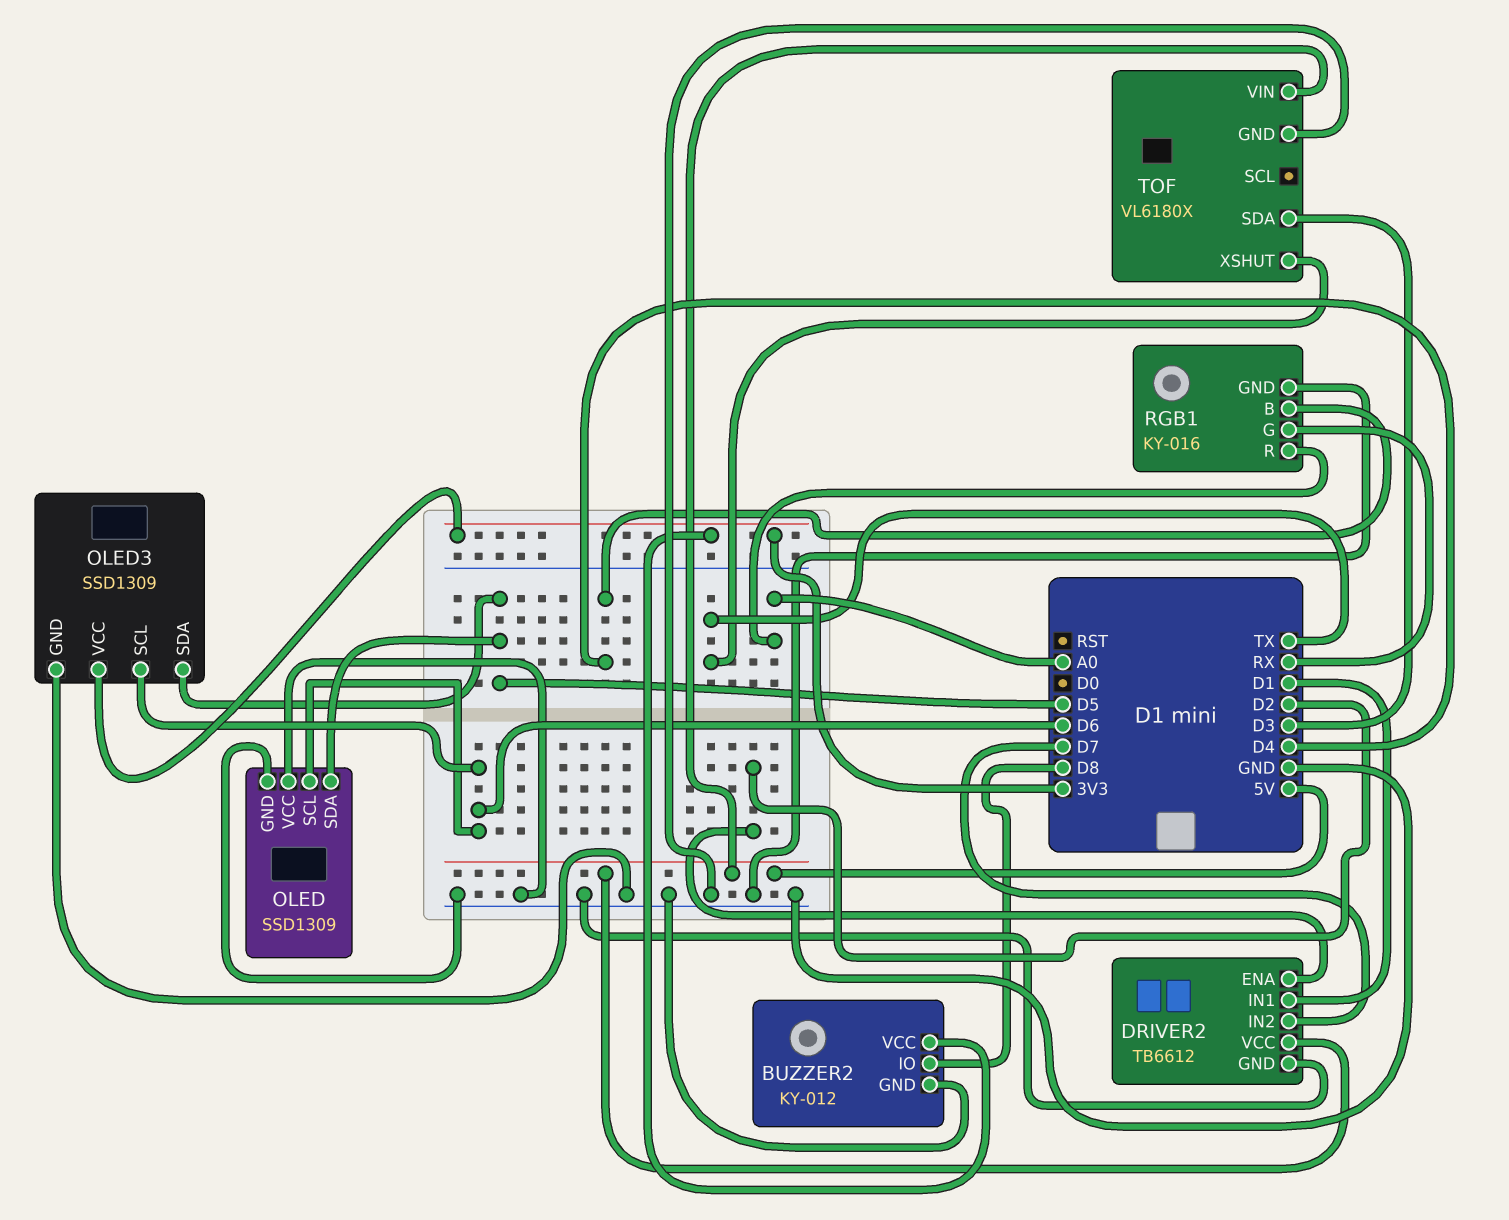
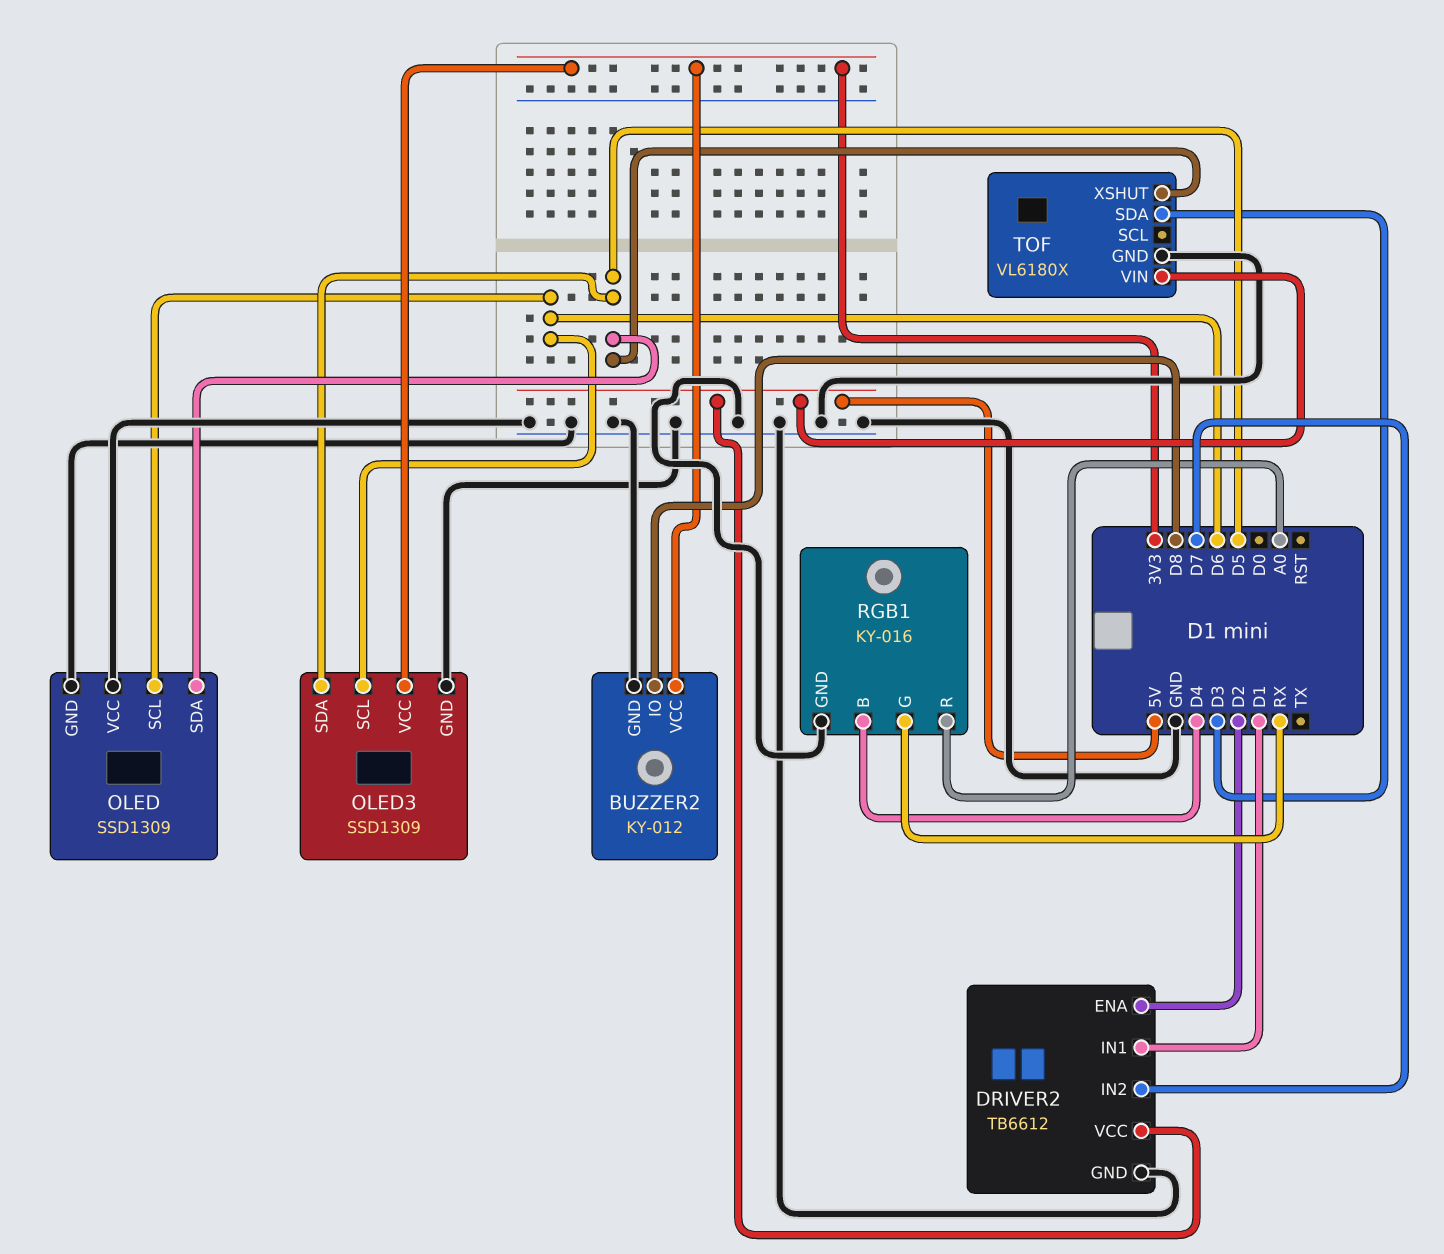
TOF pin XSHUT: TX -> D5

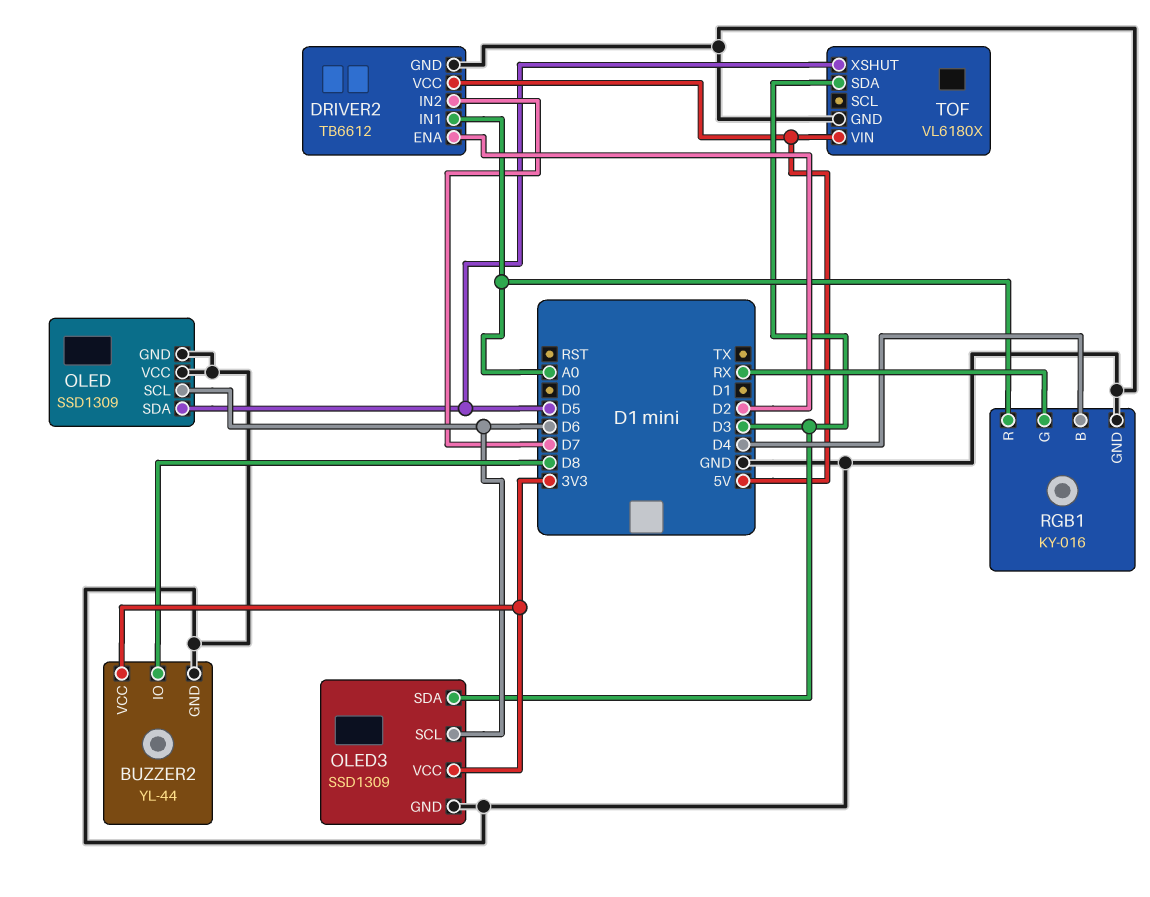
BUZZER2: KY-012 -> YL-44
DRIVER2 pin IN1: D1 -> A0
OLED3 pin SDA: D5 -> D3

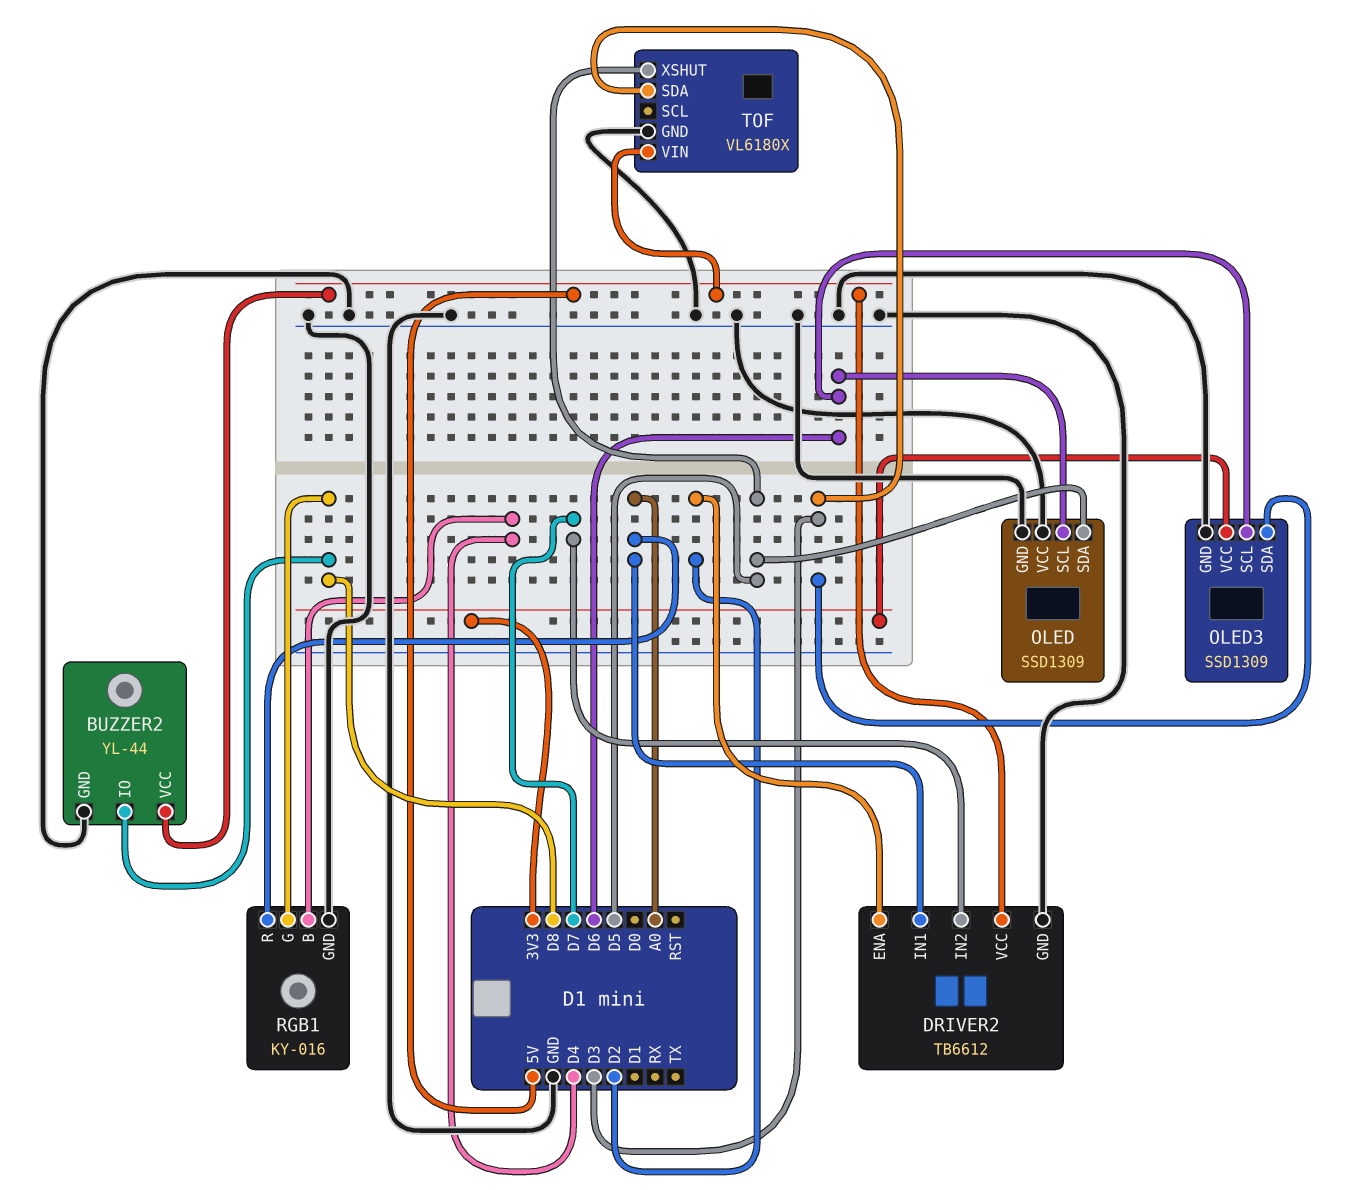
BUZZER2 pin VCC: 3V3 -> 5V
RGB1 pin G: RX -> D8

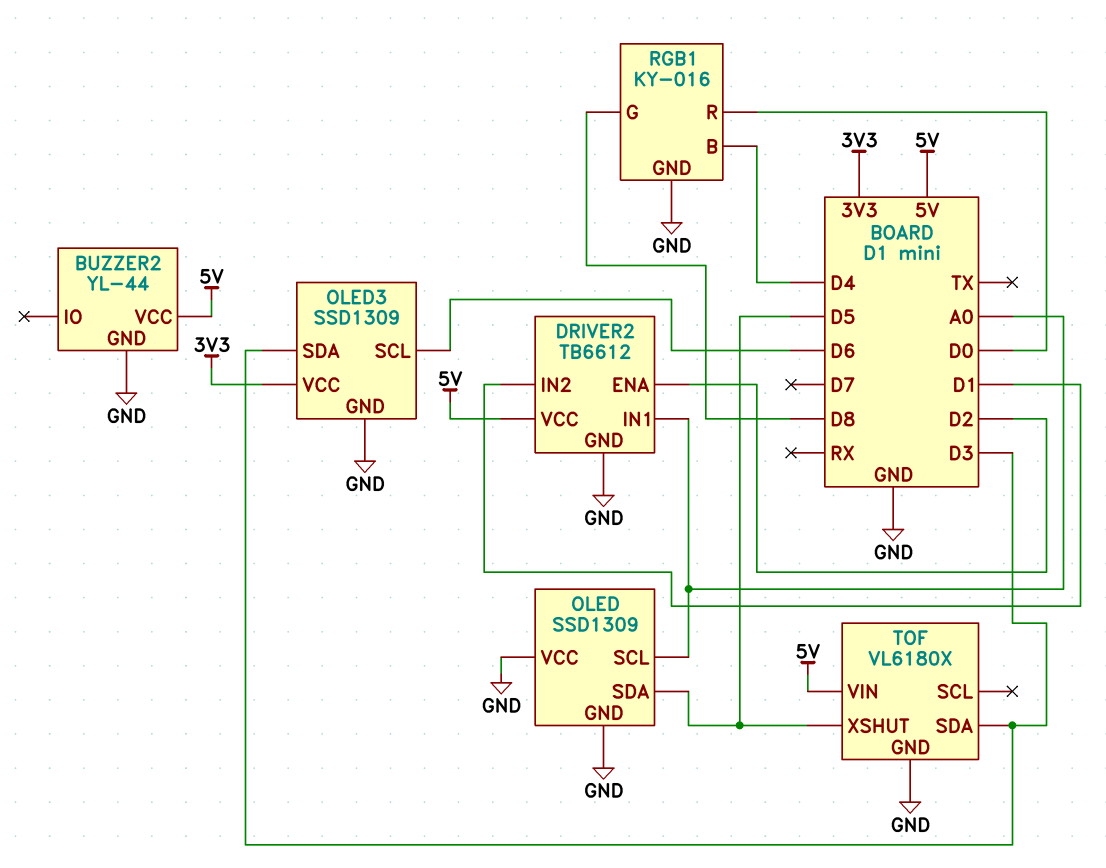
BUZZER2 pin IO: D8 -> none
DRIVER2 pin IN2: D7 -> D1
OLED pin SCL: D6 -> A0
RGB1 pin R: A0 -> D0

